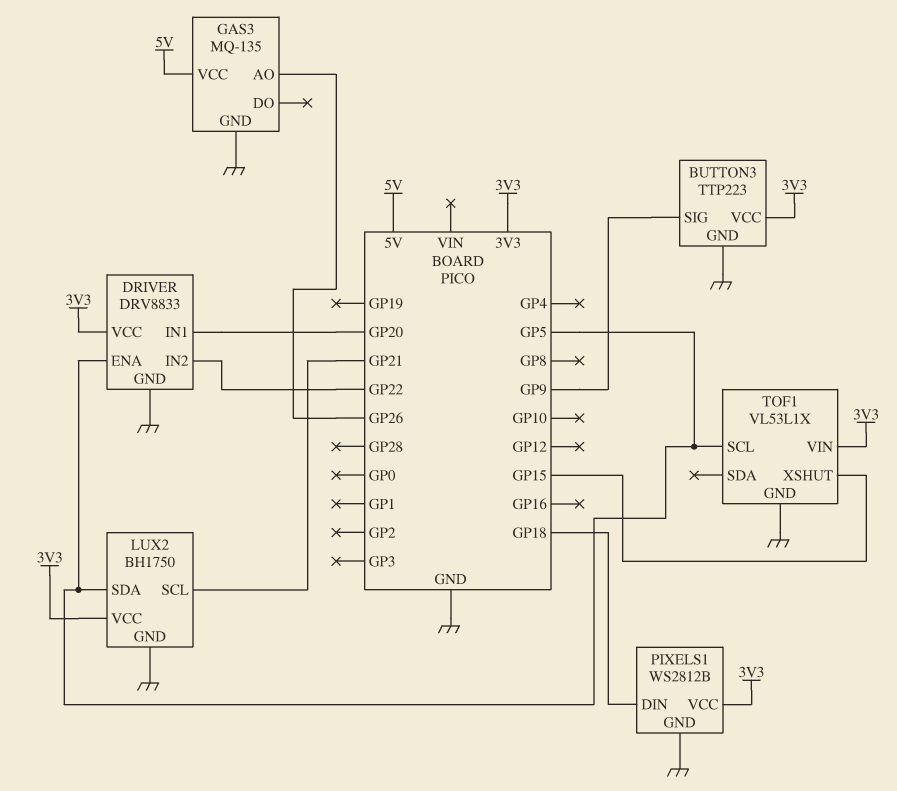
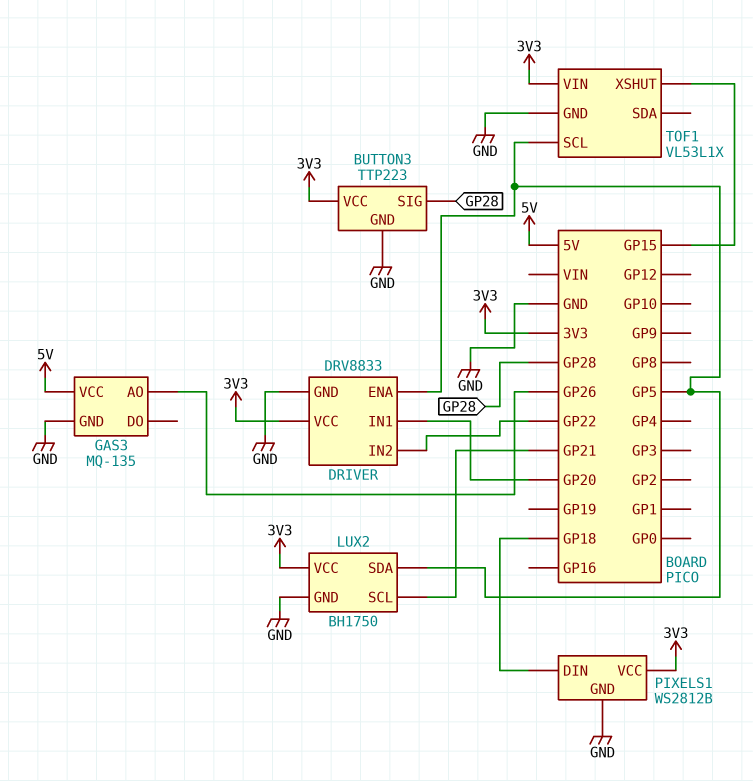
BUTTON3 pin SIG: GP9 -> GP28

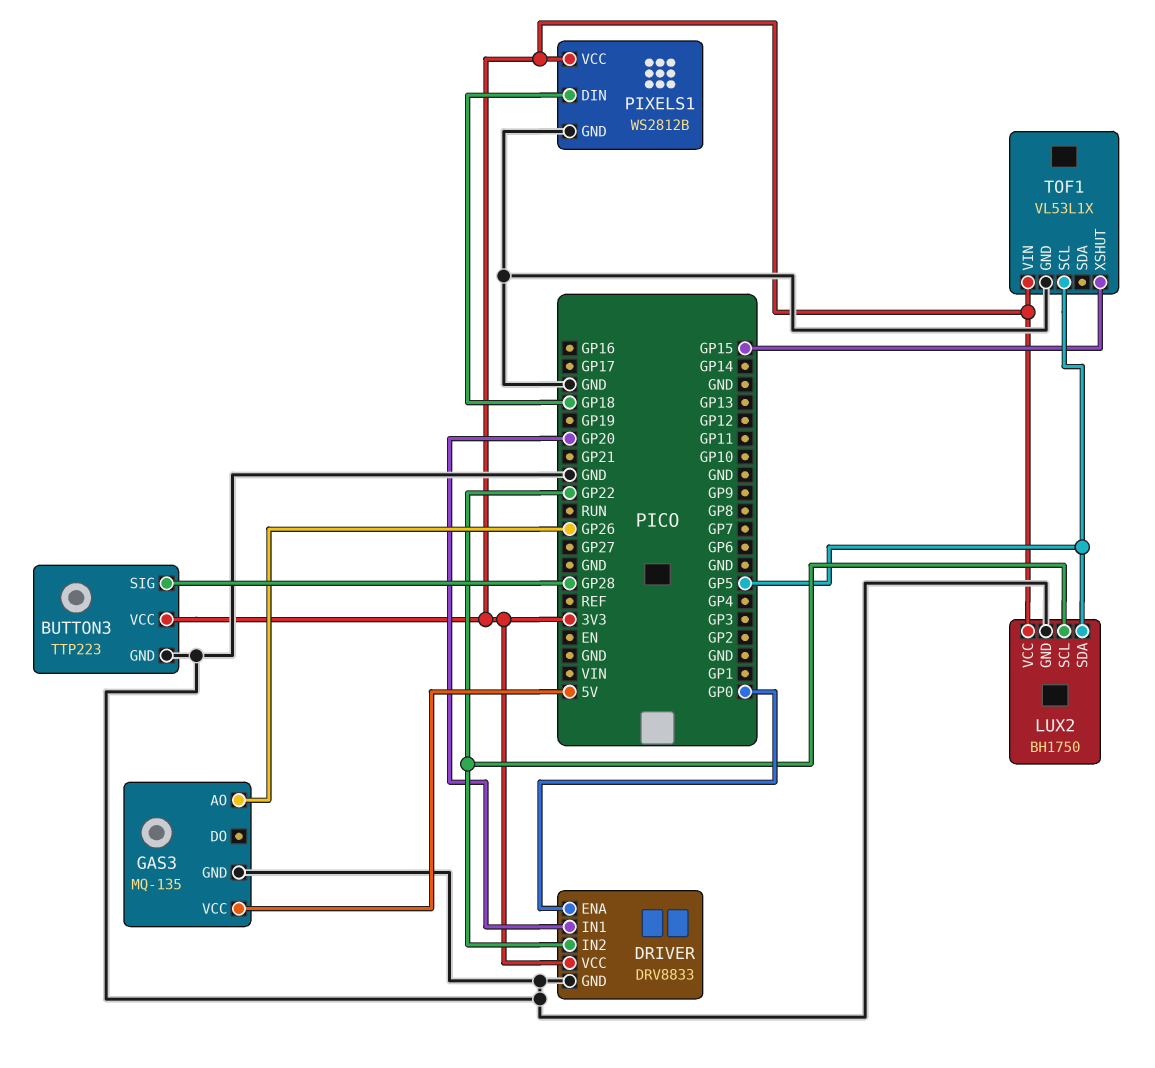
DRIVER pin ENA: GP5 -> GP0
LUX2 pin SCL: GP21 -> GP22

